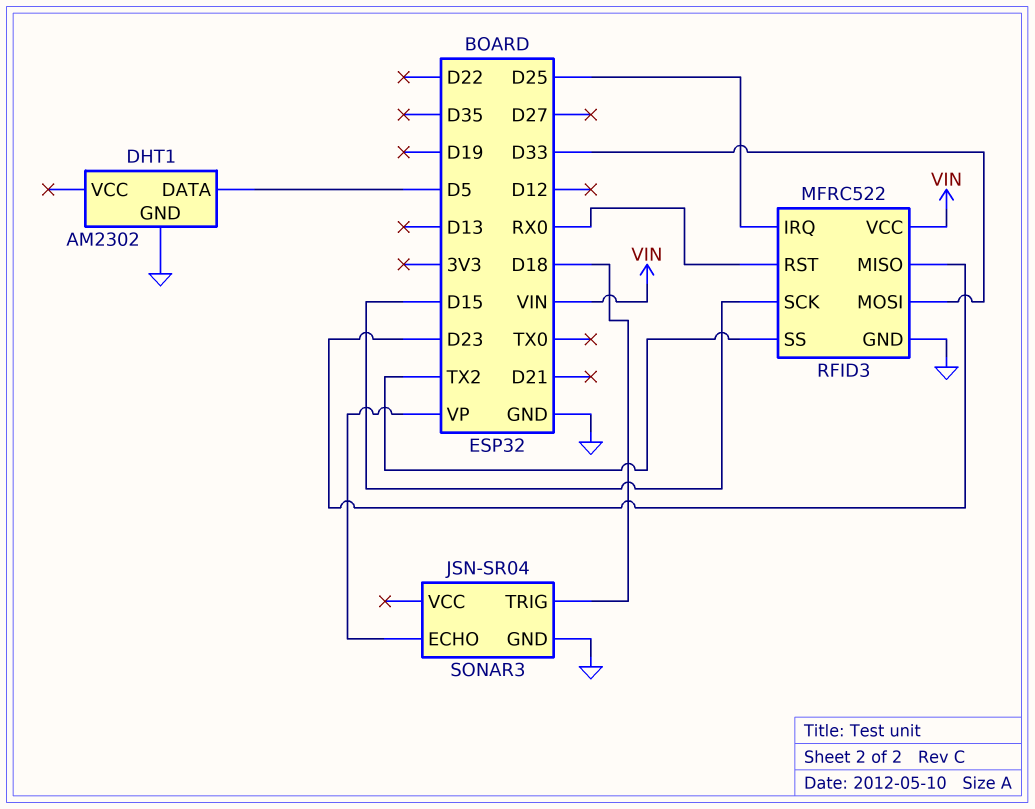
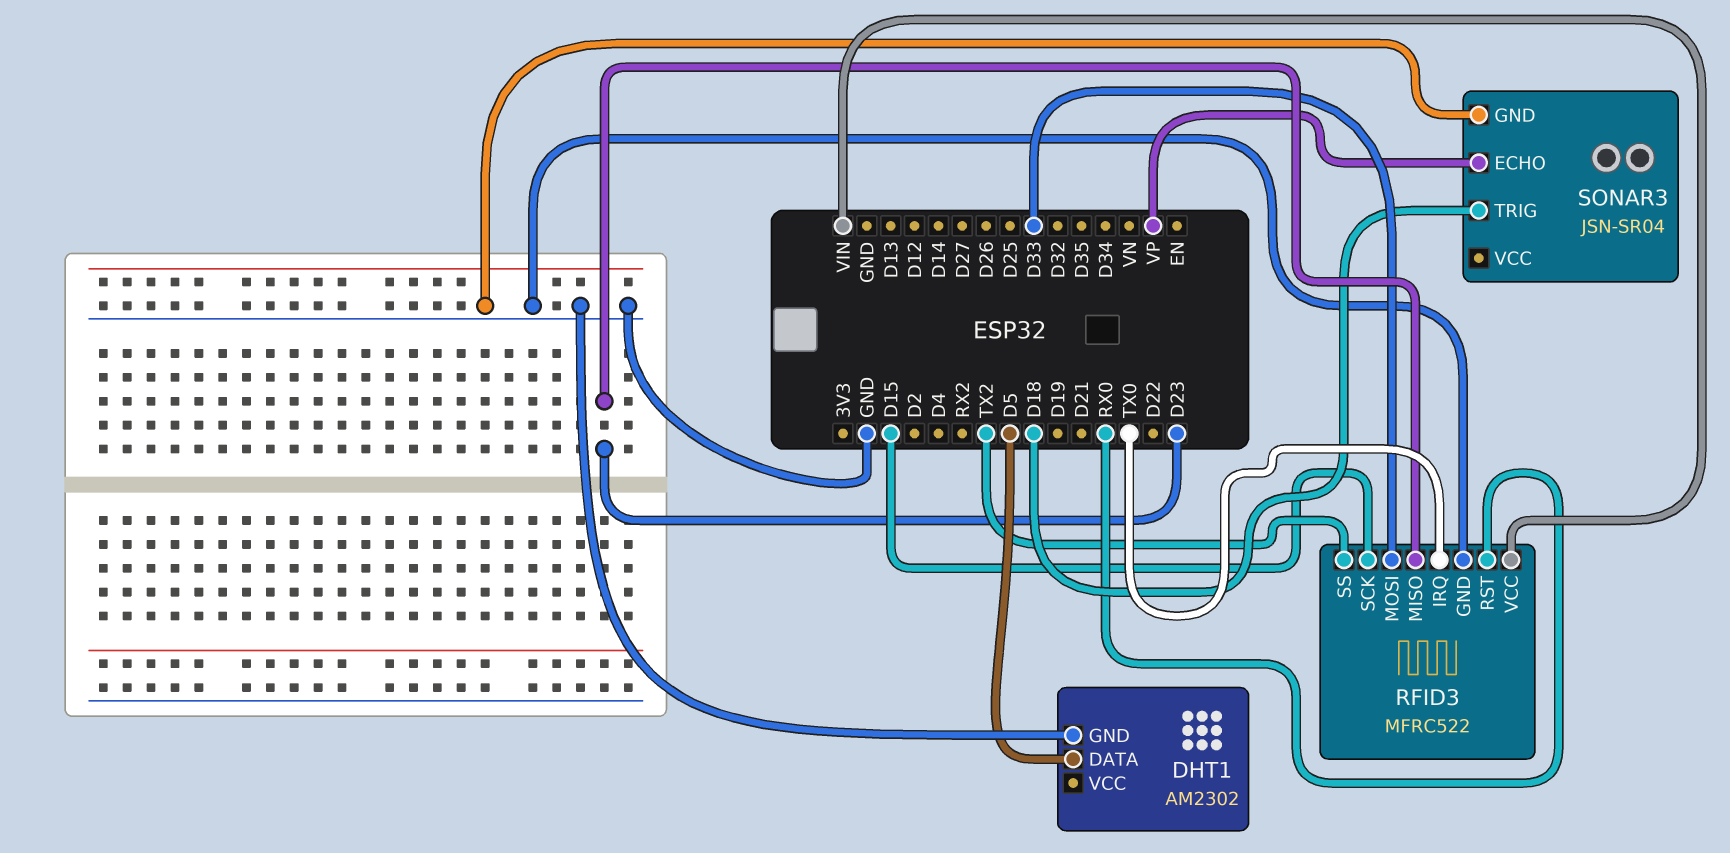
RFID3 pin IRQ: D25 -> TX0

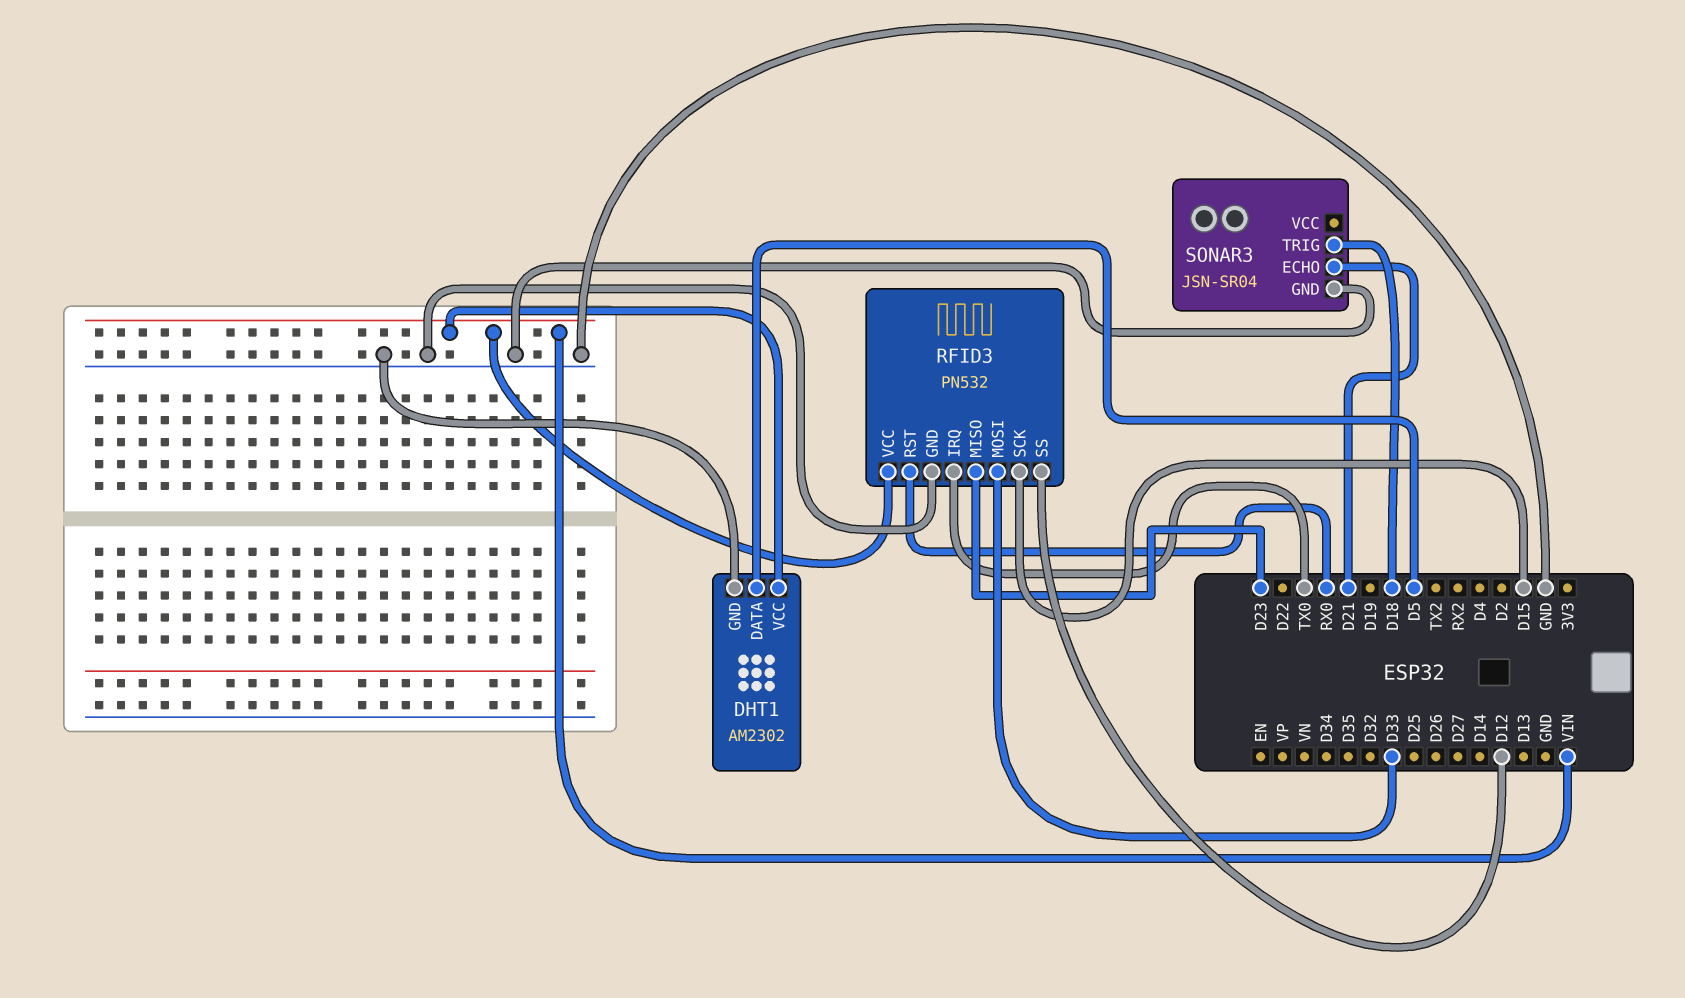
DHT1 pin VCC: none -> VIN
RFID3: MFRC522 -> PN532
RFID3 pin SS: TX2 -> D12
SONAR3 pin ECHO: VP -> D21

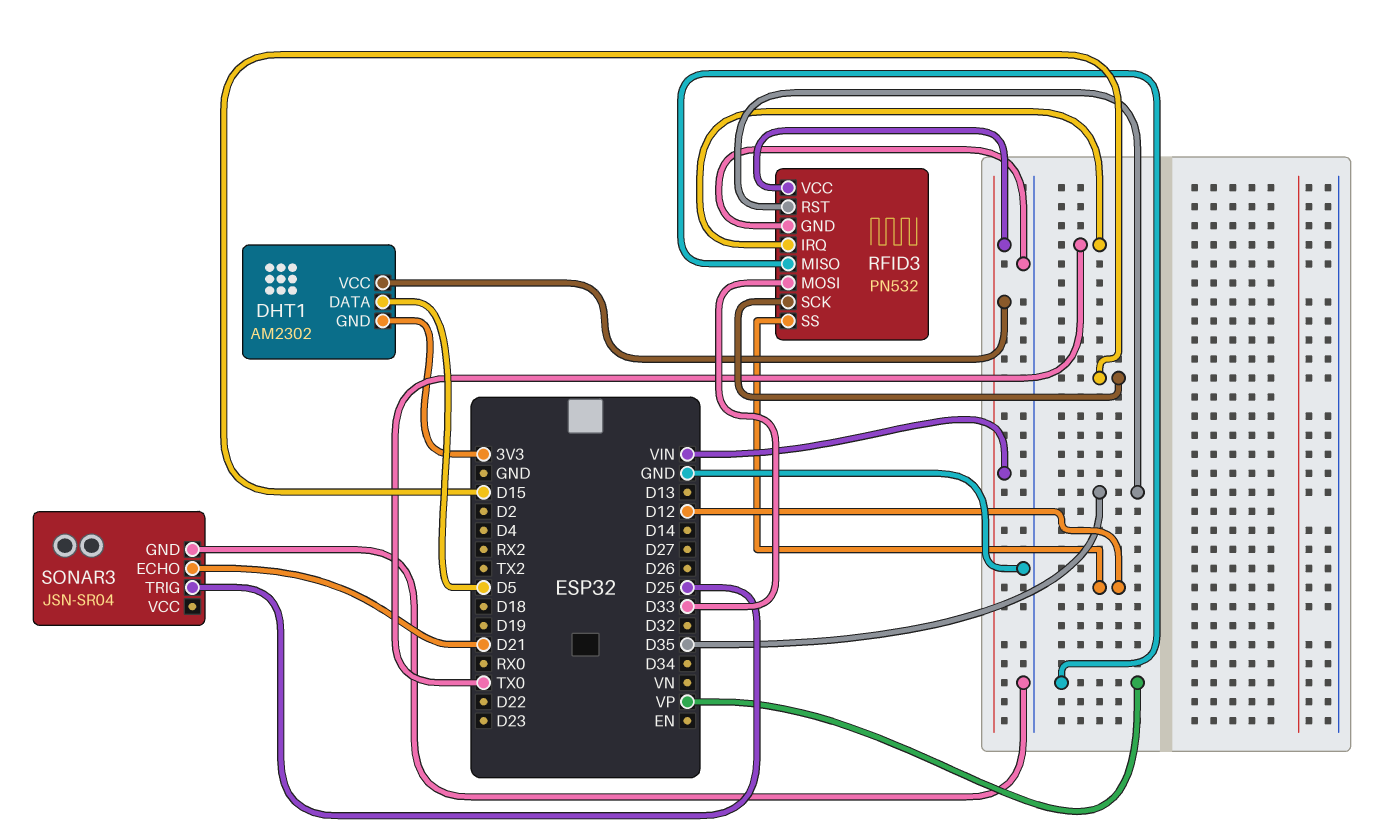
DHT1 pin GND: GND -> 3V3
RFID3 pin MISO: D23 -> VP
RFID3 pin RST: RX0 -> D35
SONAR3 pin TRIG: D18 -> D25

